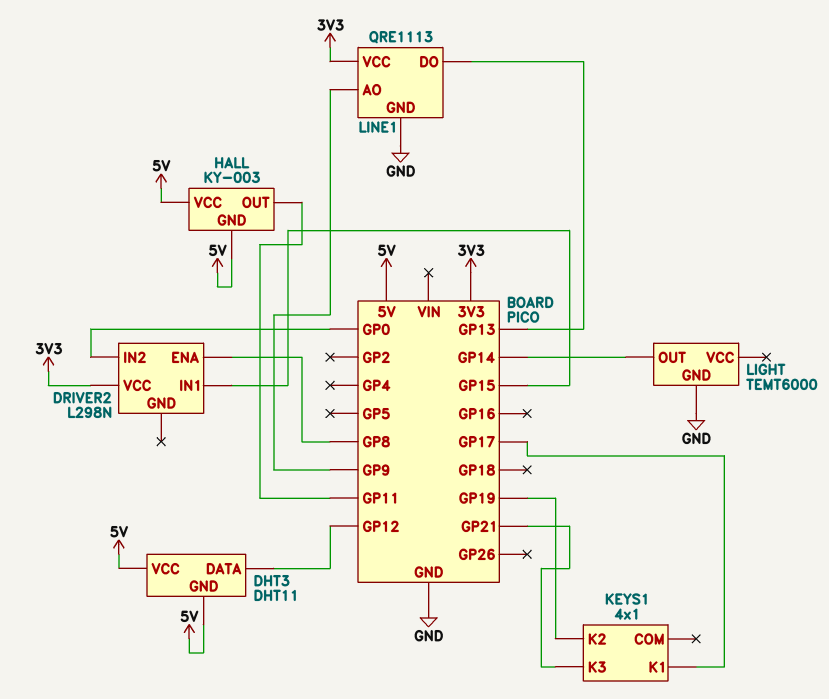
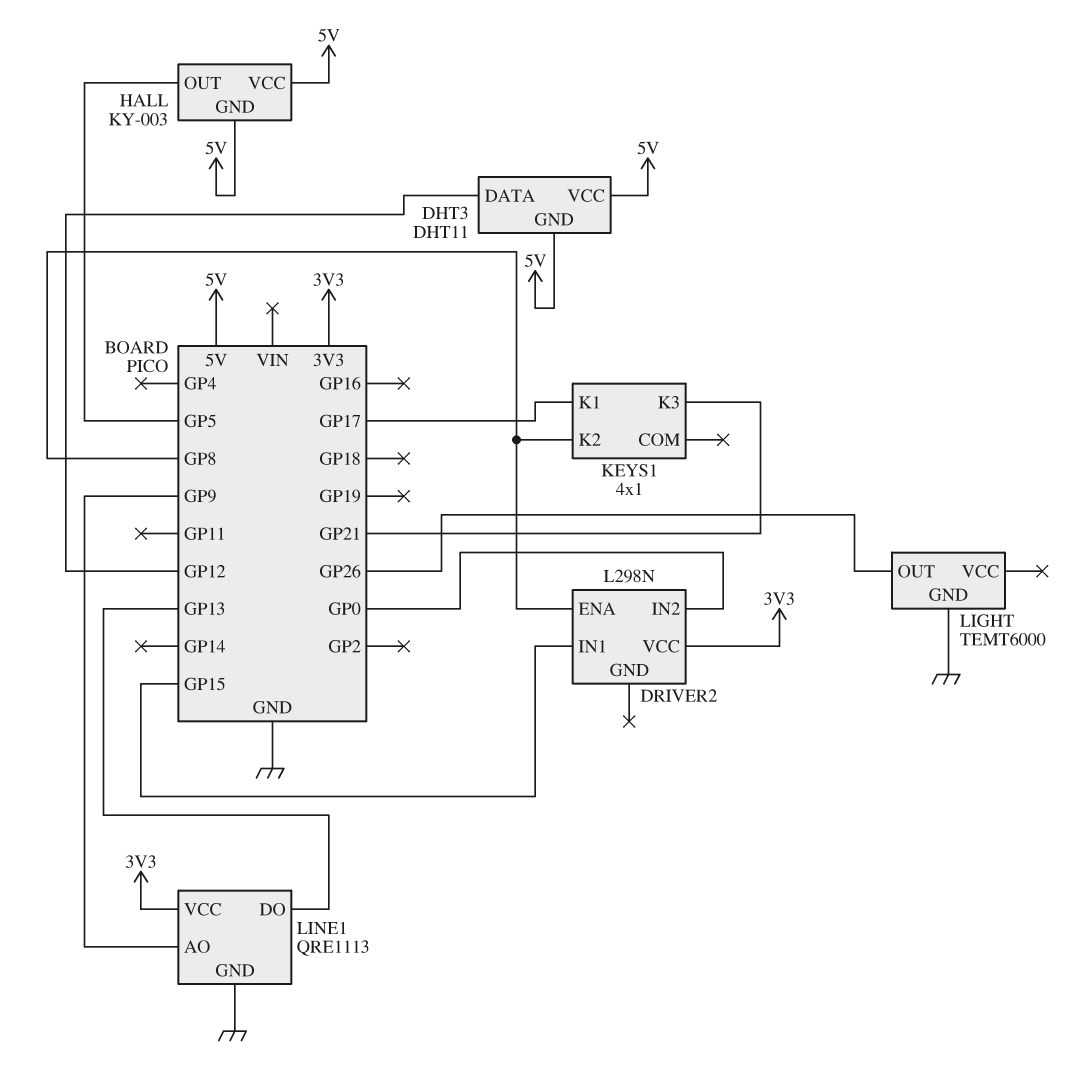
HALL pin OUT: GP11 -> GP5
KEYS1 pin K2: GP19 -> GP8
LIGHT pin OUT: GP14 -> GP26

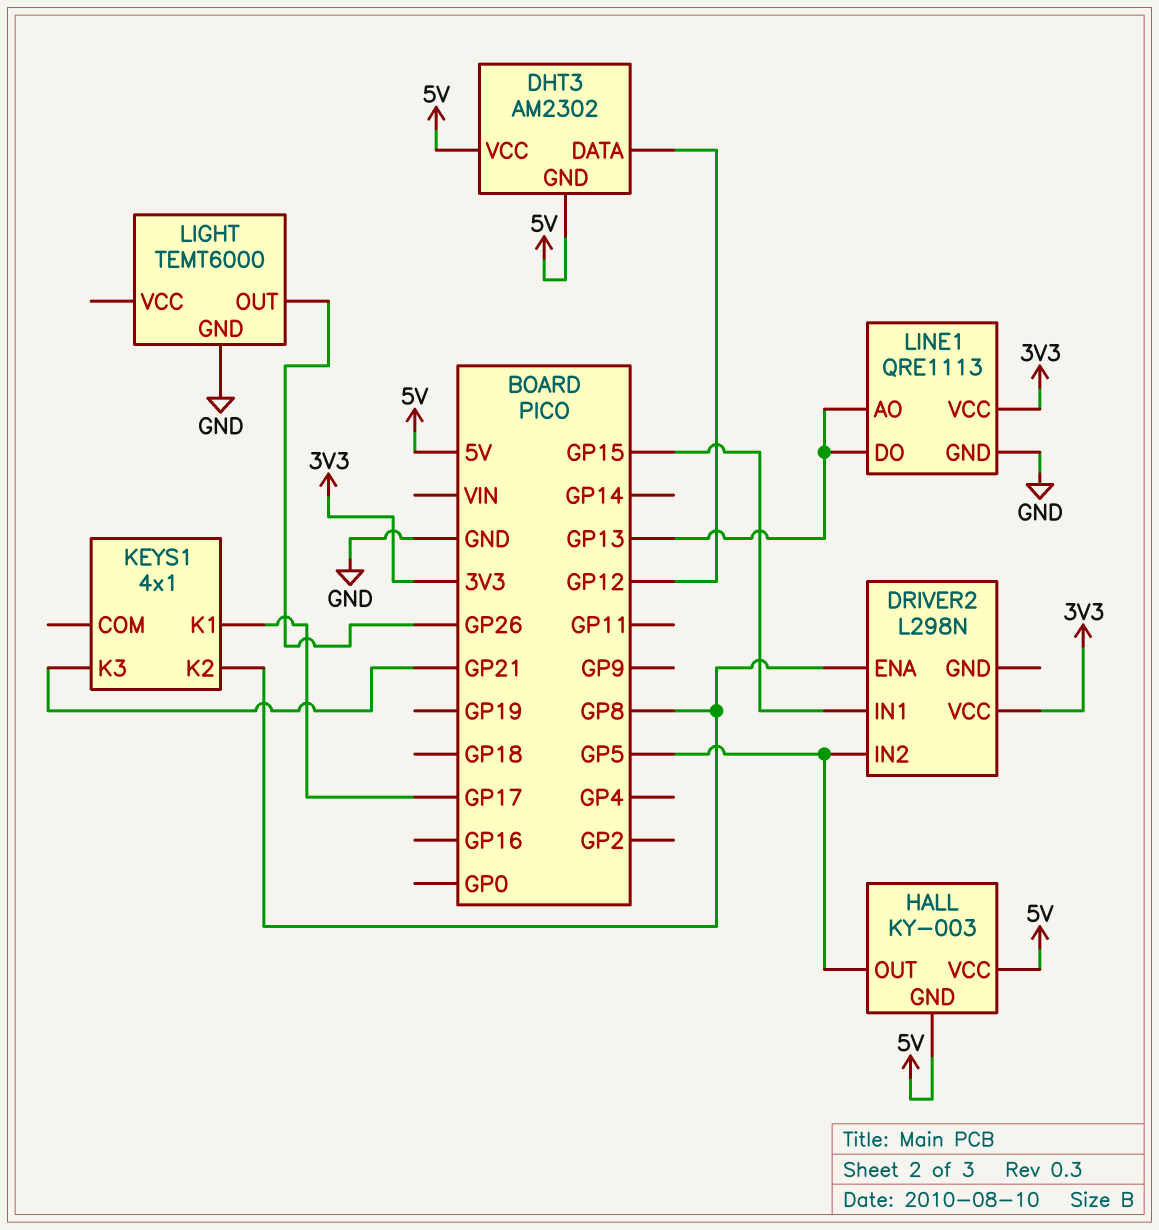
DHT3: DHT11 -> AM2302
DRIVER2 pin IN2: GP0 -> GP5
LINE1 pin AO: GP9 -> GP13

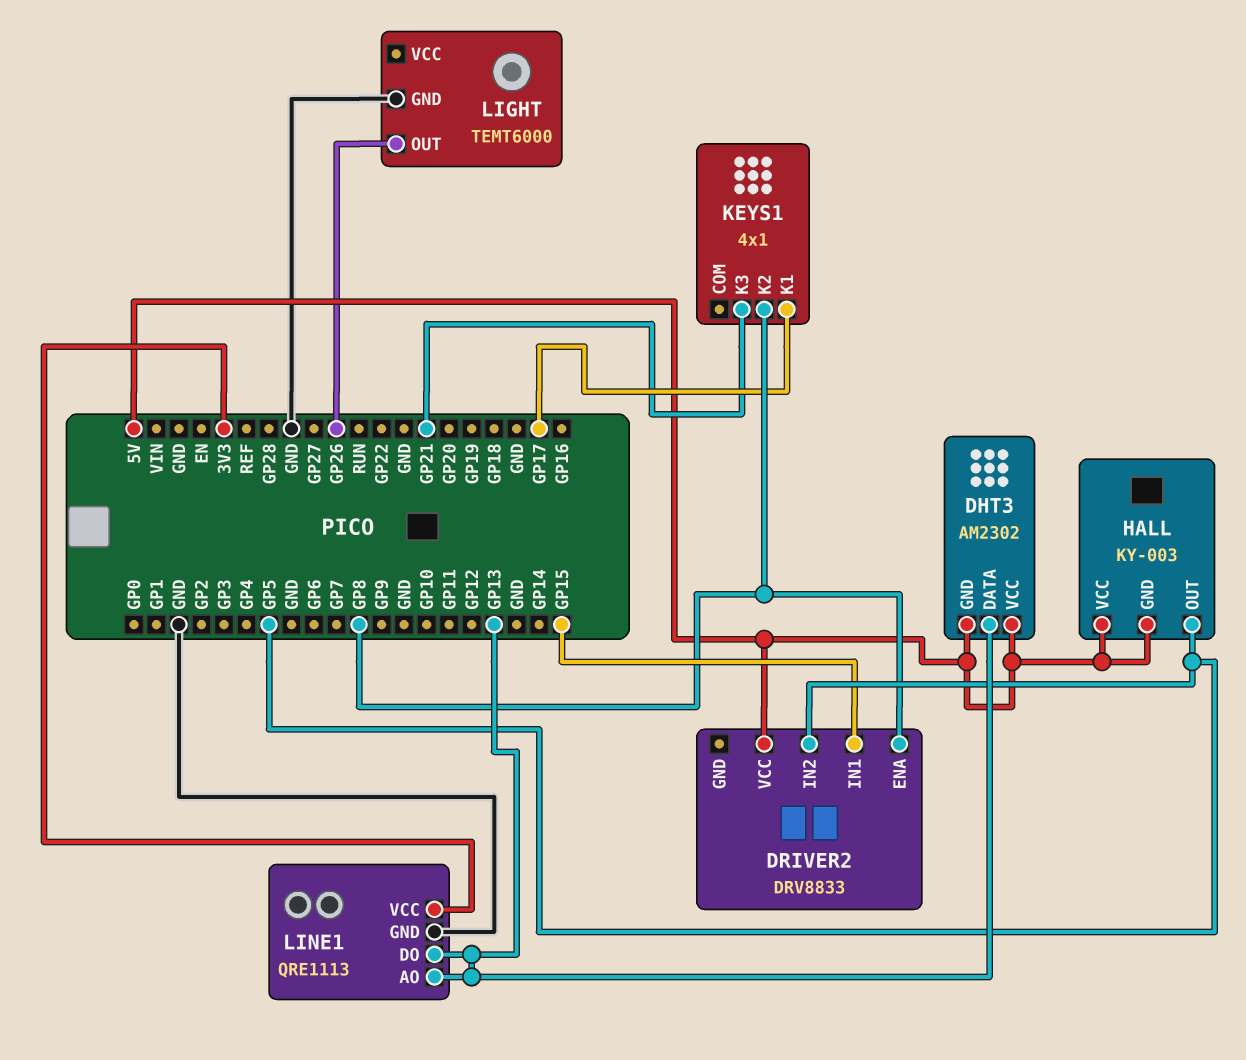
DHT3 pin DATA: GP12 -> GP13
DRIVER2: L298N -> DRV8833
DRIVER2 pin VCC: 3V3 -> 5V

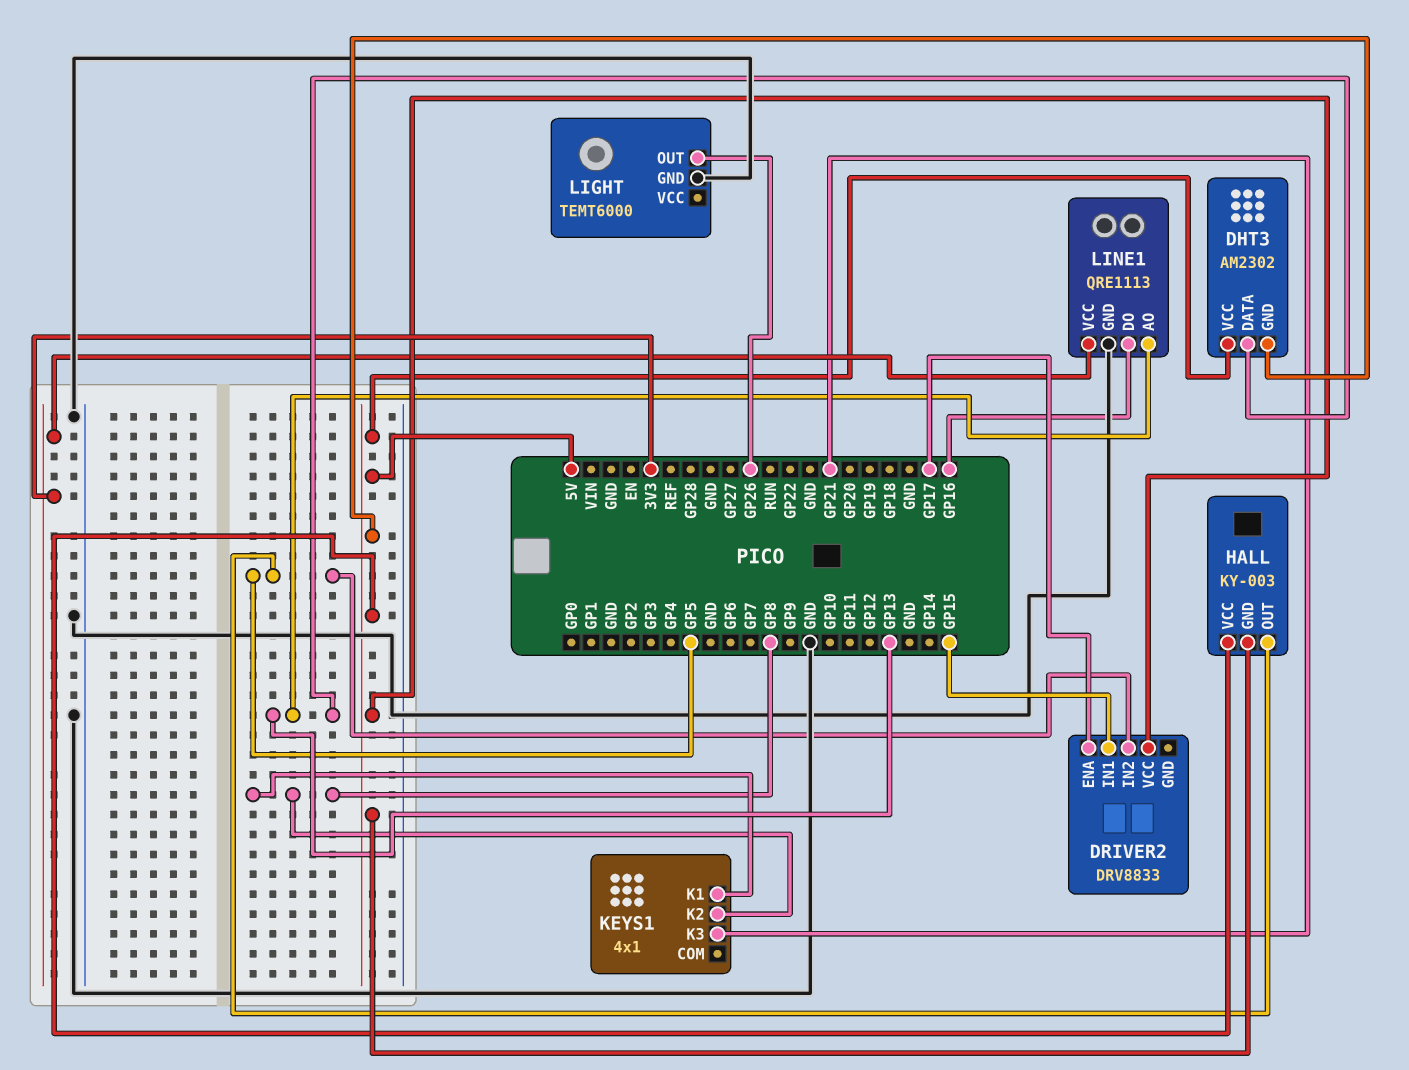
DRIVER2 pin ENA: GP8 -> GP17
KEYS1 pin K1: GP17 -> GP8
LINE1 pin DO: GP13 -> GP16

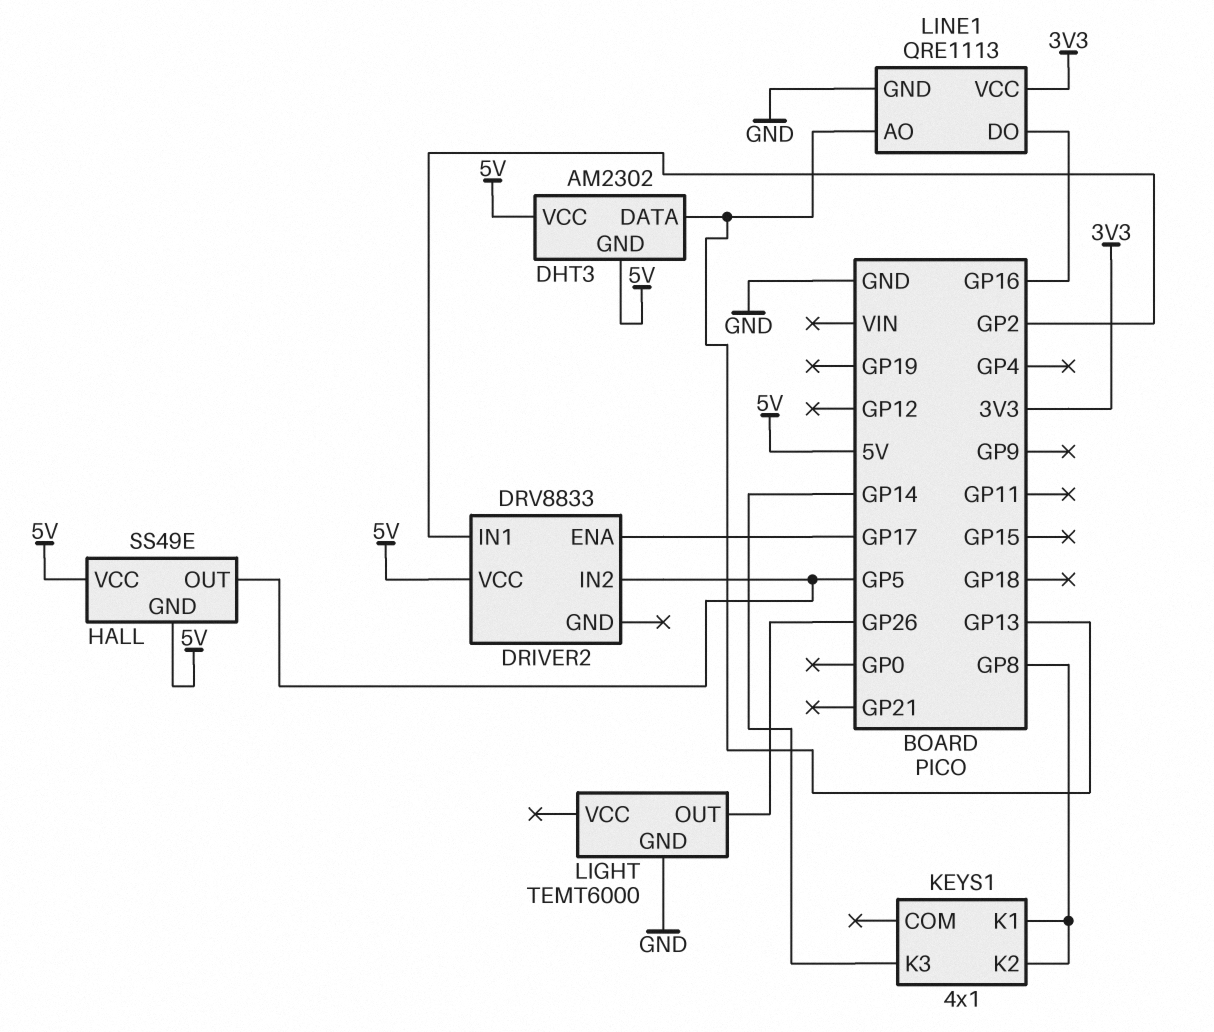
DRIVER2 pin IN1: GP15 -> GP2
HALL: KY-003 -> SS49E
KEYS1 pin K3: GP21 -> GP14

